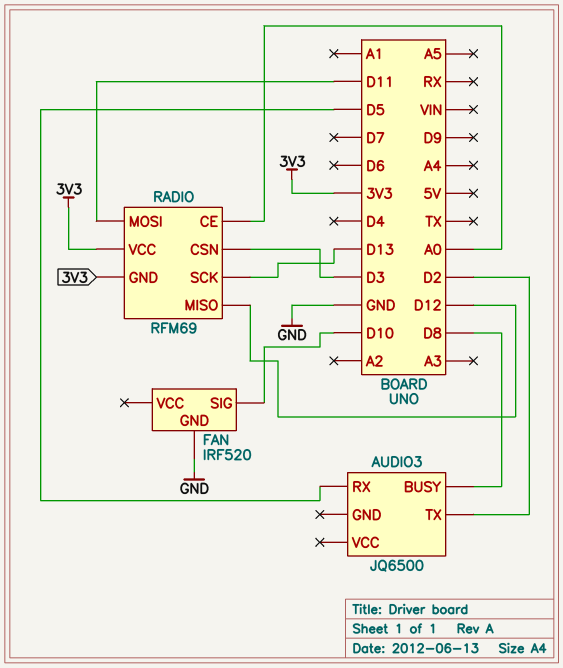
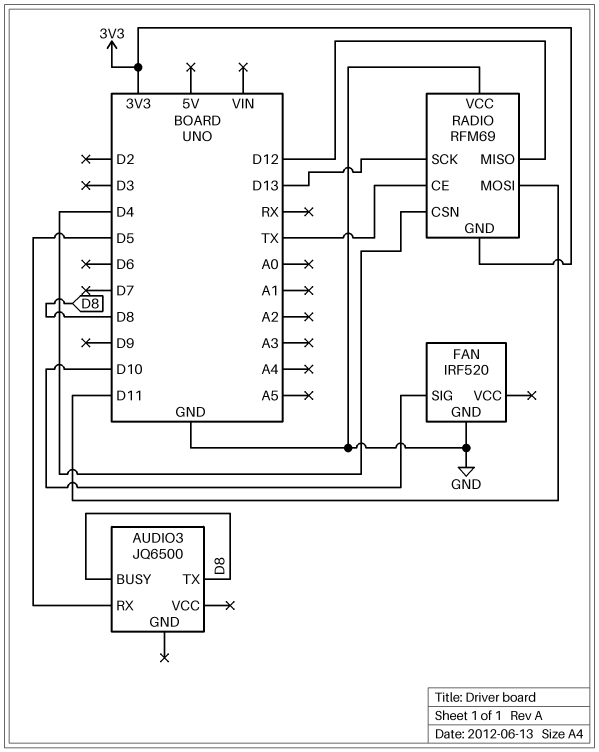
AUDIO3 pin TX: D2 -> D8
RADIO pin CE: A0 -> TX
RADIO pin CSN: D3 -> D4
RADIO pin VCC: 3V3 -> GND

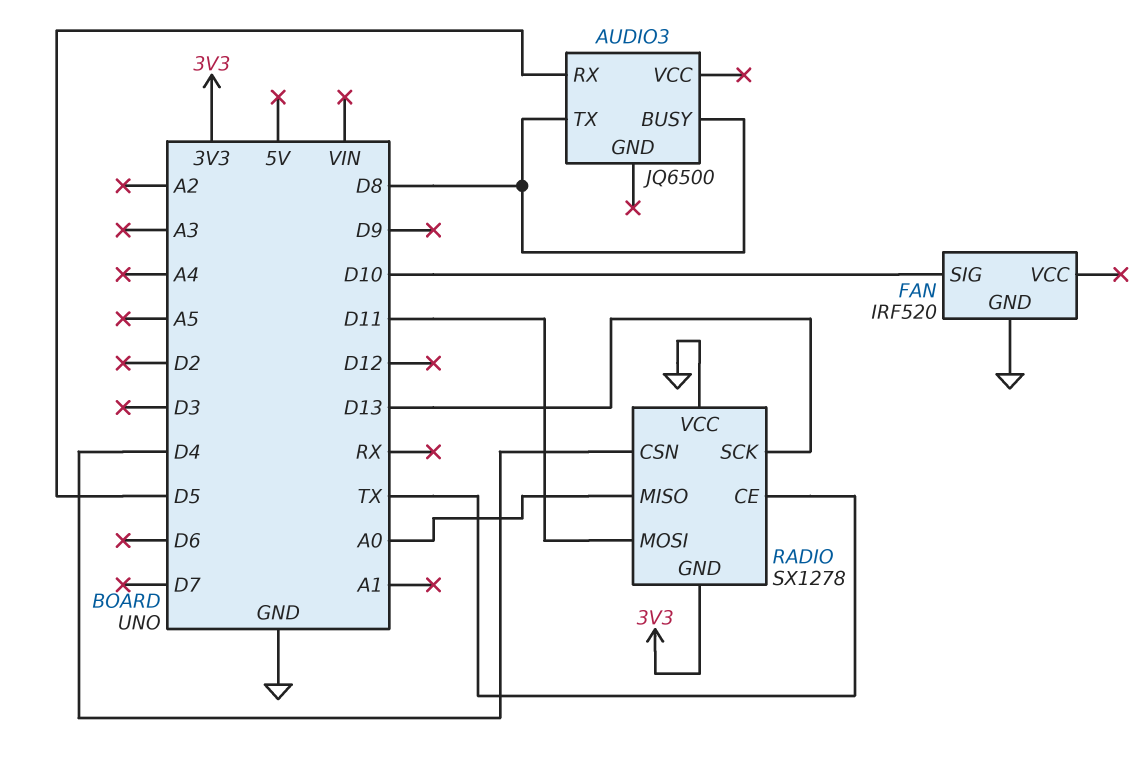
RADIO: RFM69 -> SX1278
RADIO pin MISO: D12 -> A0

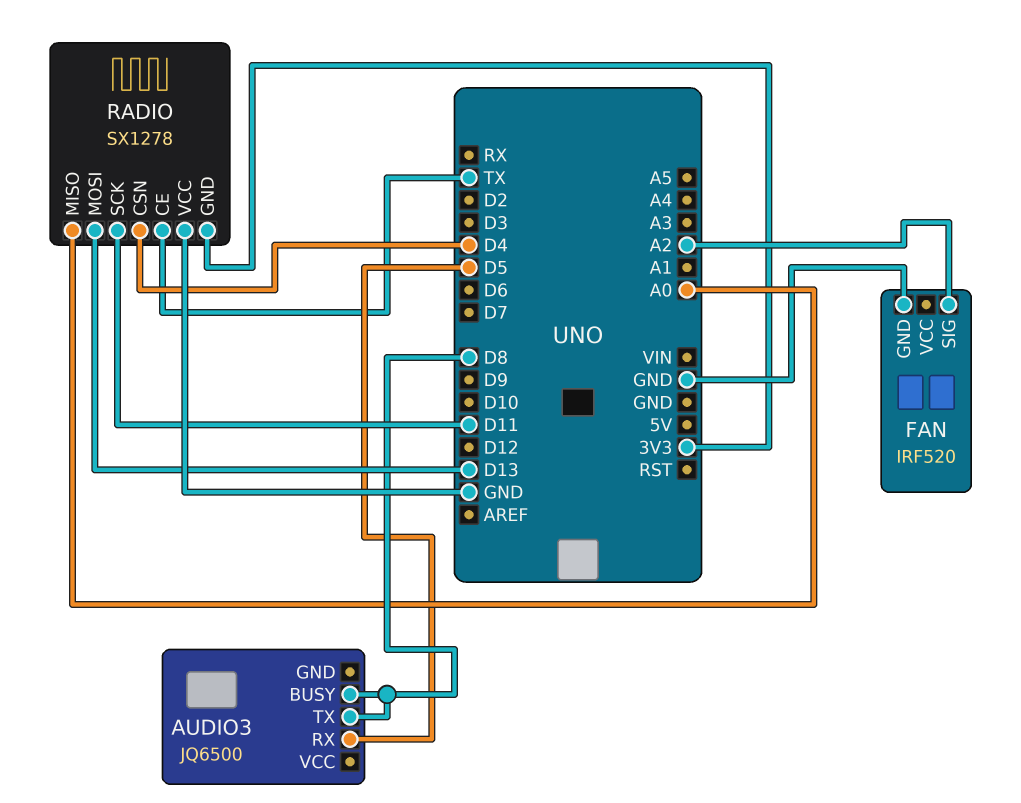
FAN pin SIG: D10 -> A2
RADIO pin MOSI: D11 -> D13
RADIO pin SCK: D13 -> D11

